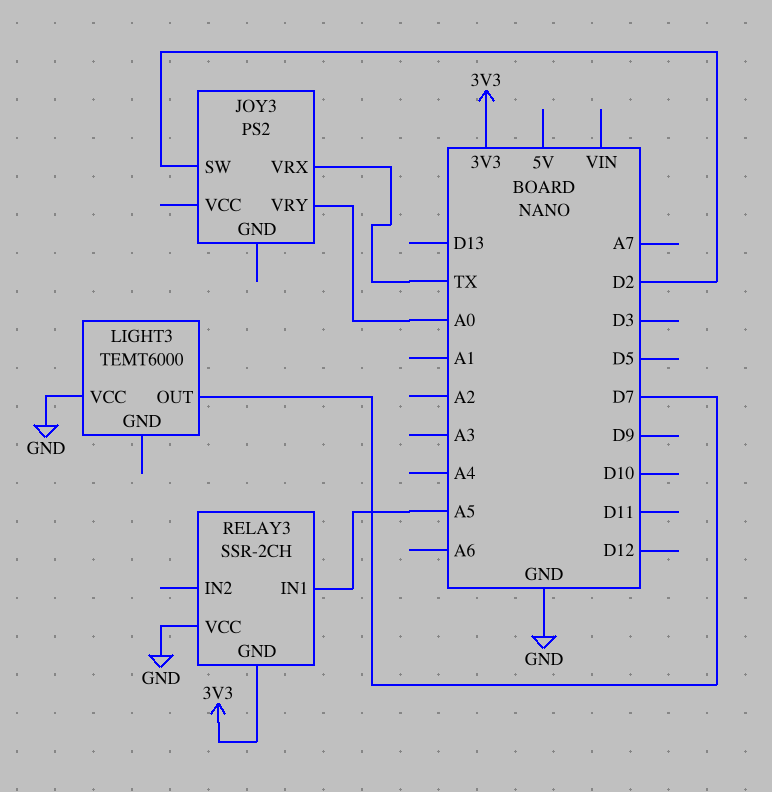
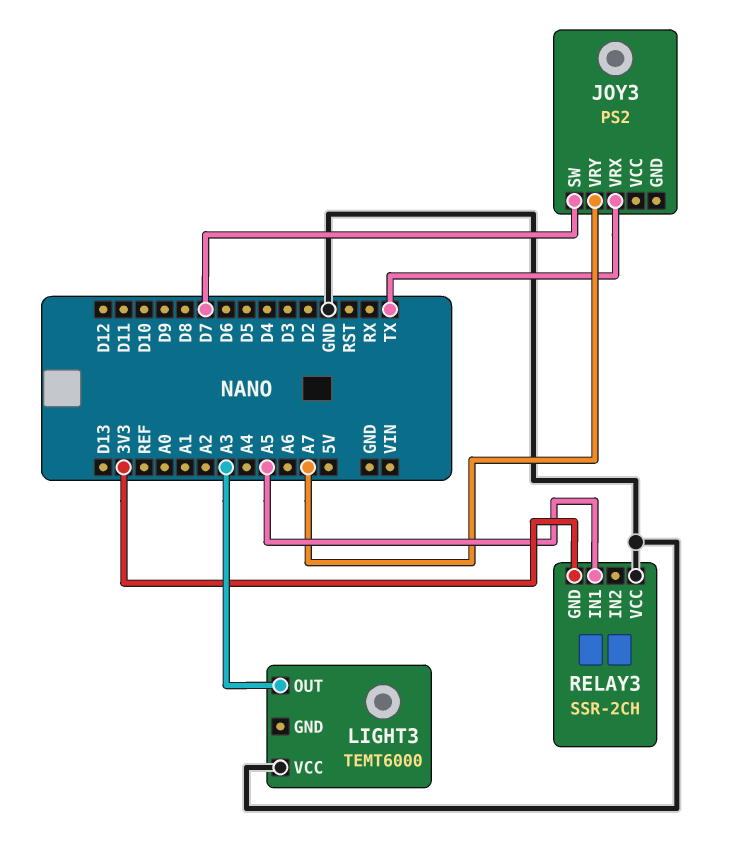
JOY3 pin SW: D2 -> D7
JOY3 pin VRY: A0 -> A7
LIGHT3 pin OUT: D7 -> A3

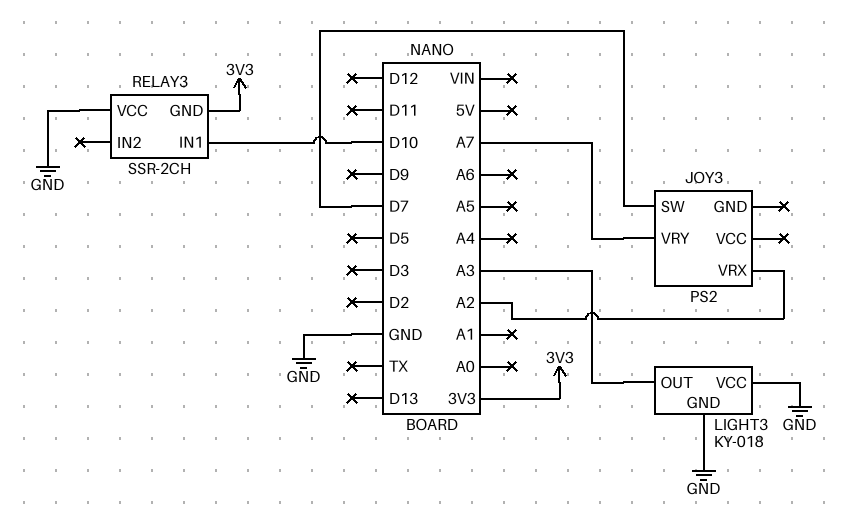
JOY3 pin VRX: TX -> A2
LIGHT3: TEMT6000 -> KY-018
LIGHT3 pin GND: none -> GND
RELAY3 pin IN1: A5 -> D10

